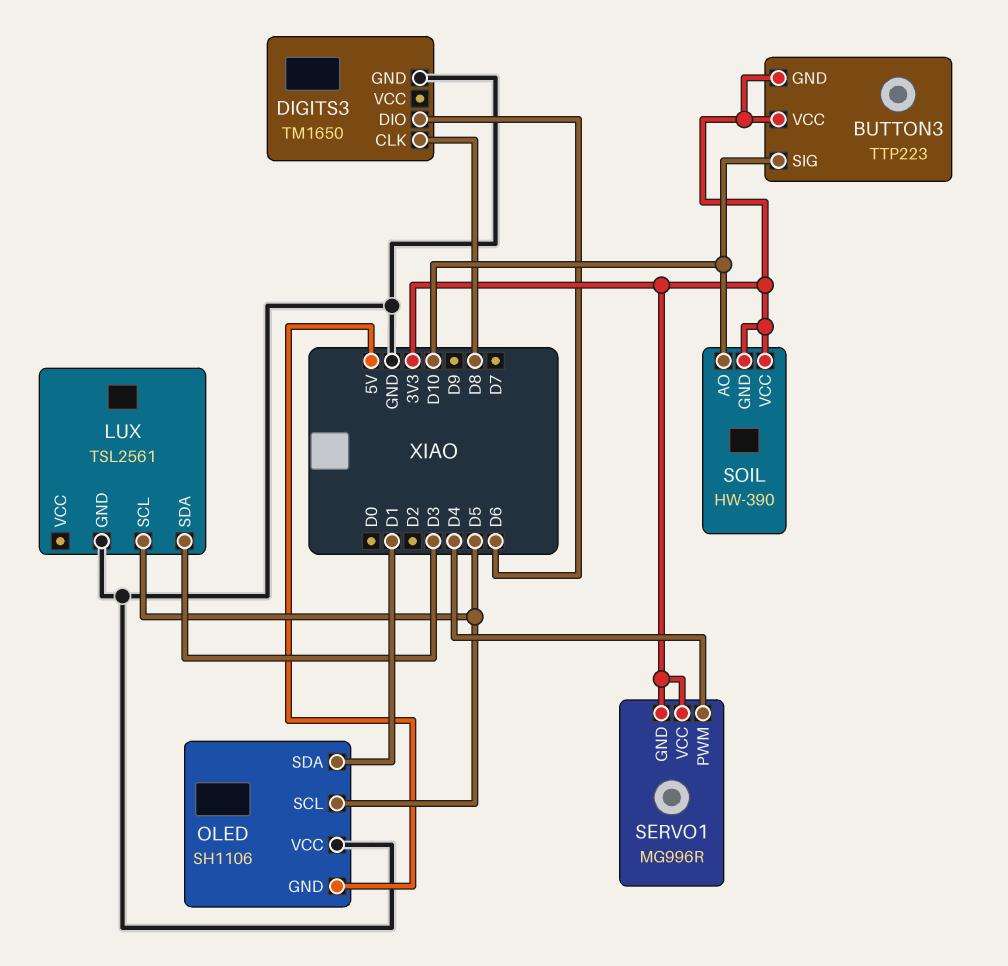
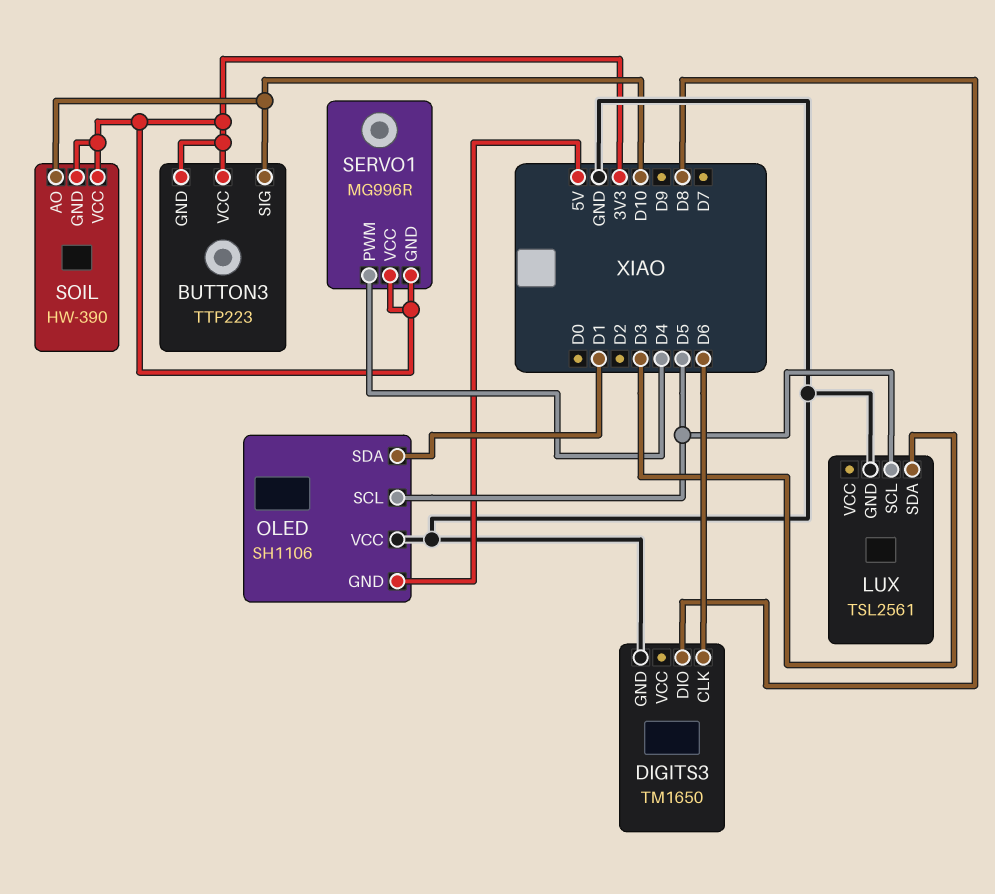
DIGITS3 pin CLK: D8 -> D6
DIGITS3 pin DIO: D6 -> D8

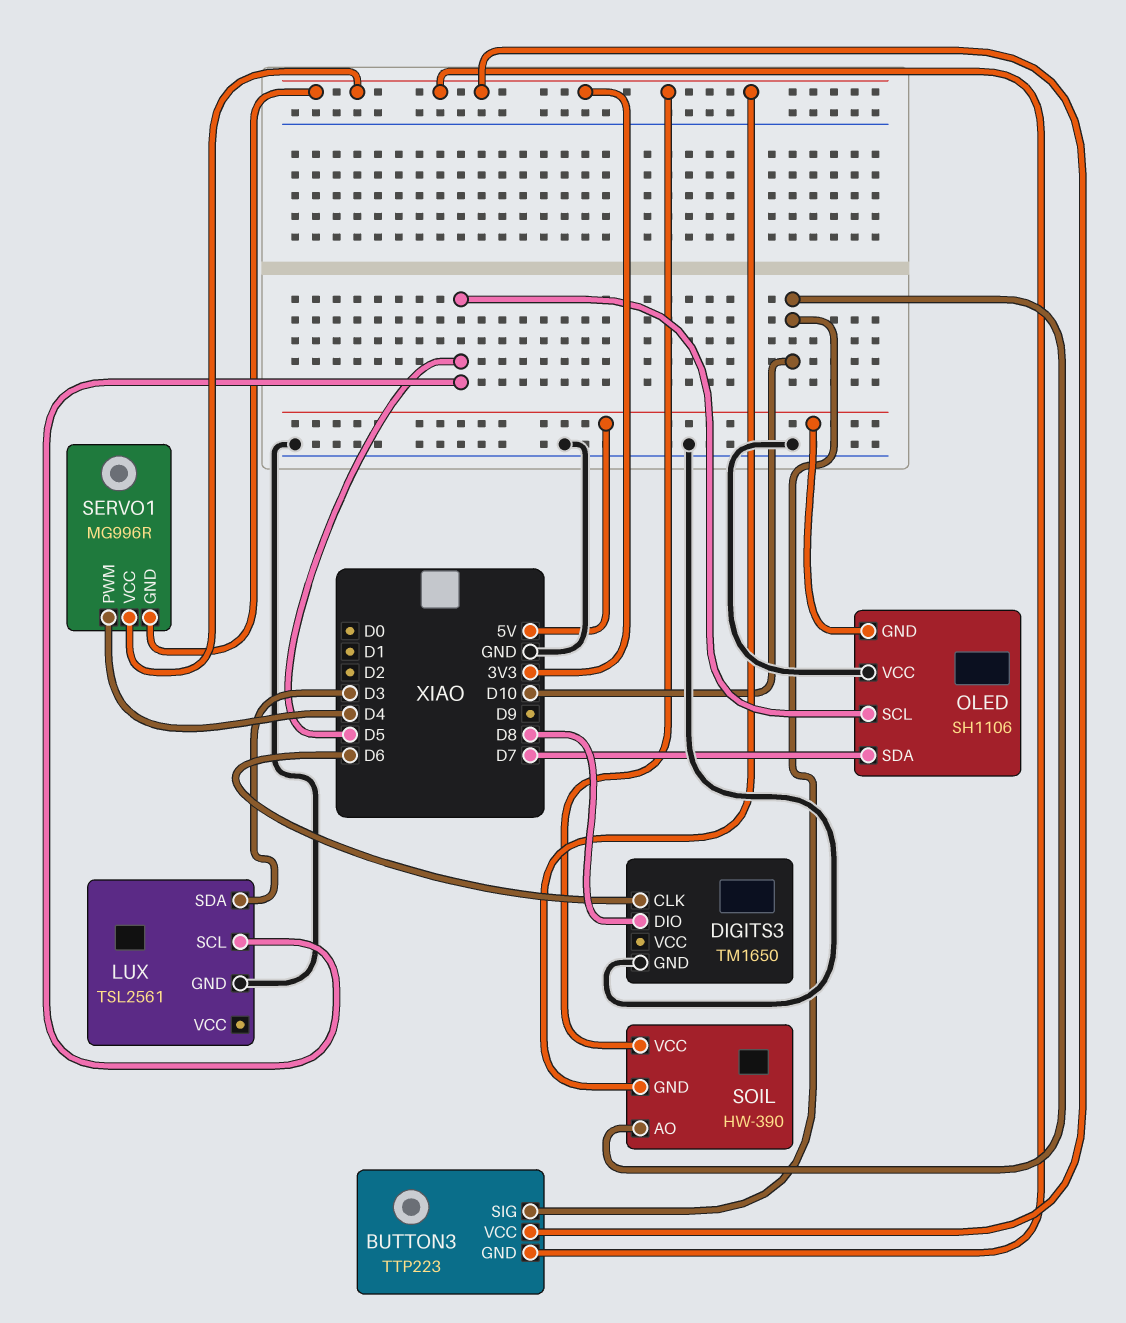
OLED pin SDA: D1 -> D7

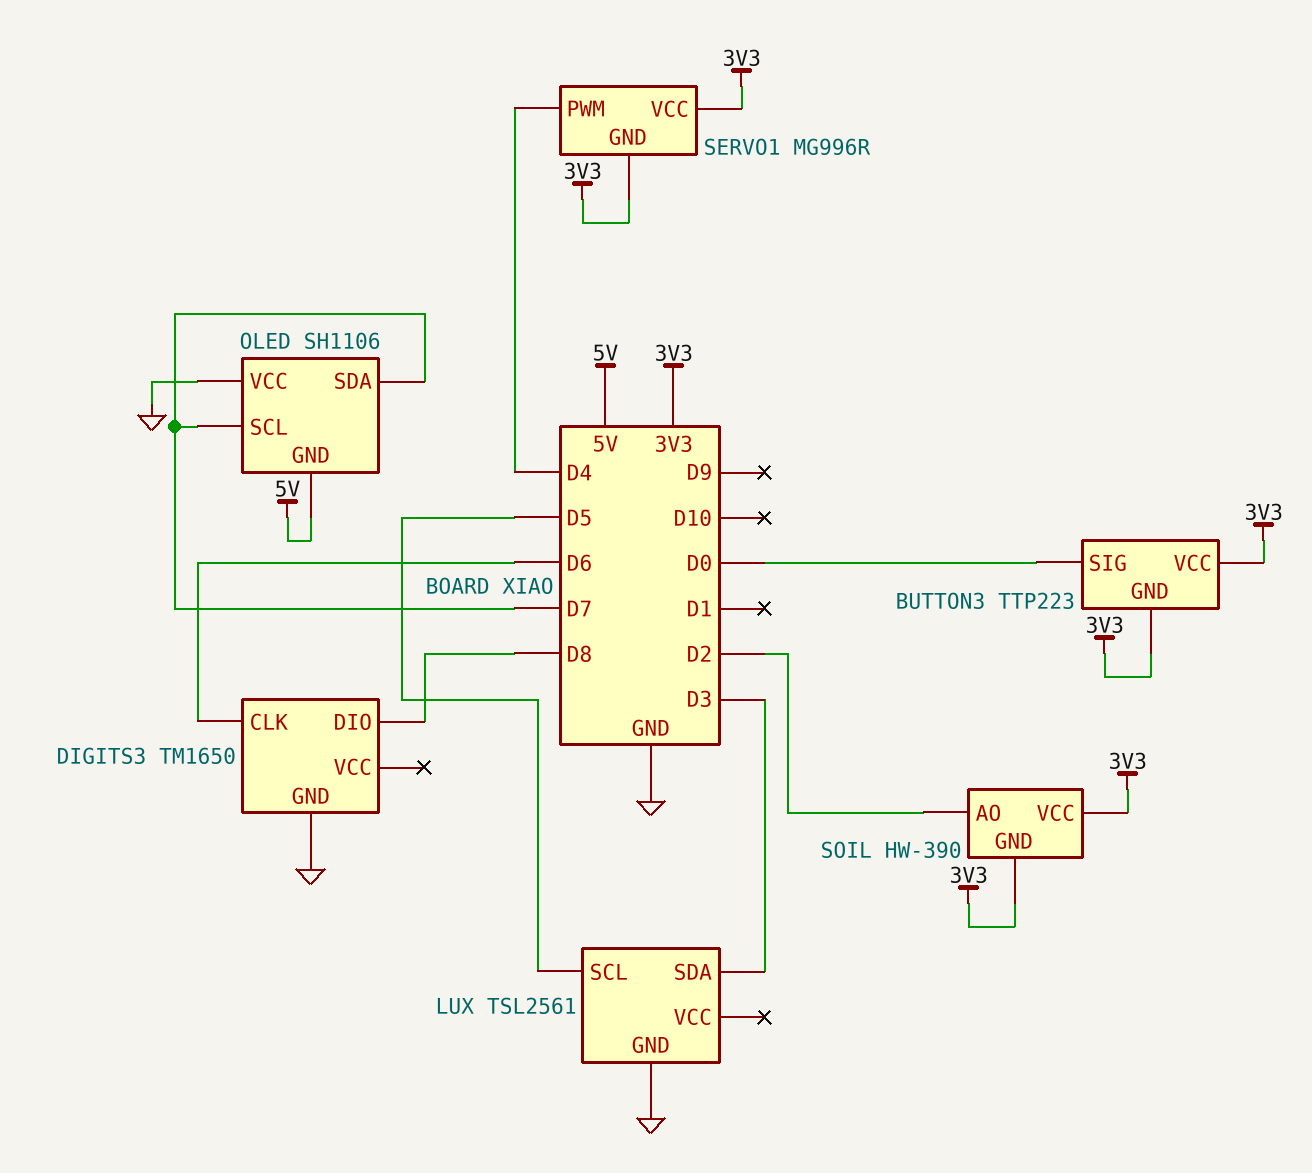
BUTTON3 pin SIG: D10 -> D0
OLED pin SCL: D5 -> D7
SOIL pin AO: D10 -> D2

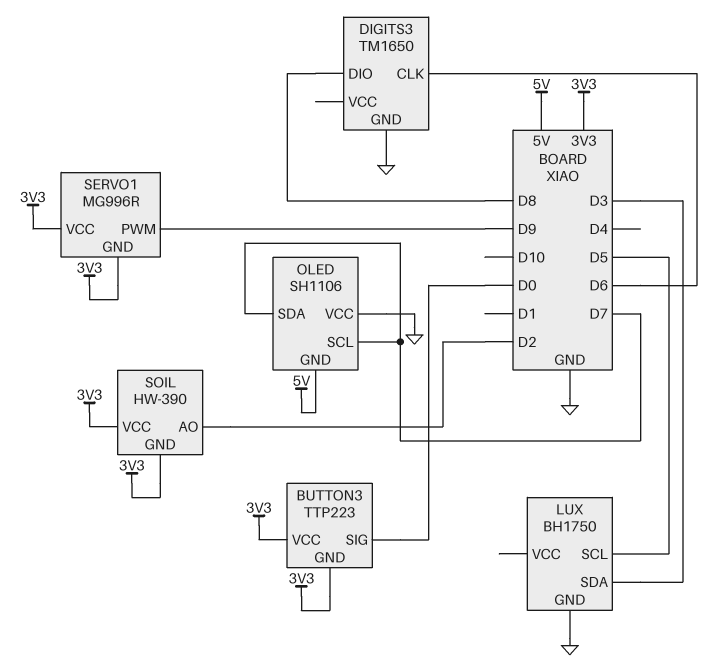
LUX: TSL2561 -> BH1750
SERVO1 pin PWM: D4 -> D9

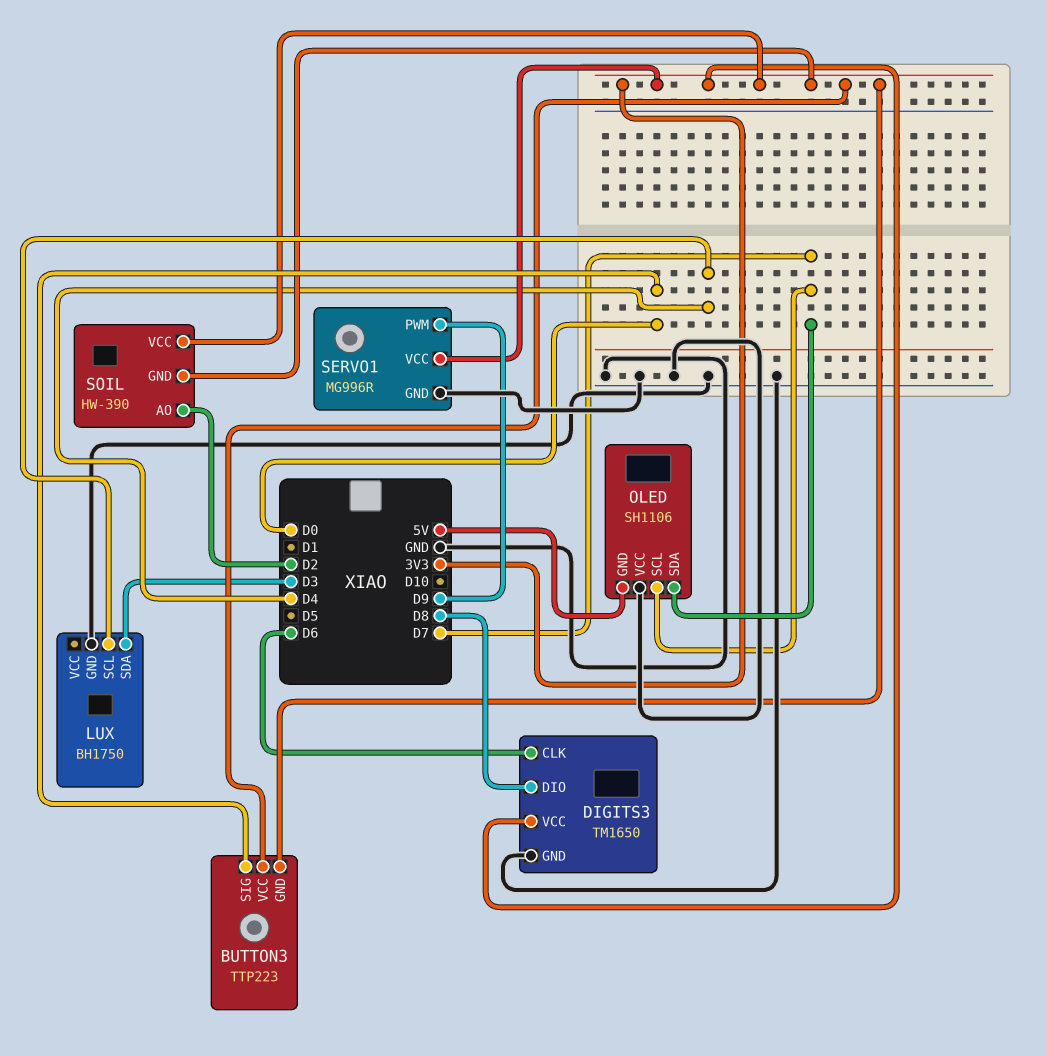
DIGITS3 pin VCC: none -> 3V3
LUX pin SCL: D5 -> D4
SERVO1 pin GND: 3V3 -> GND

